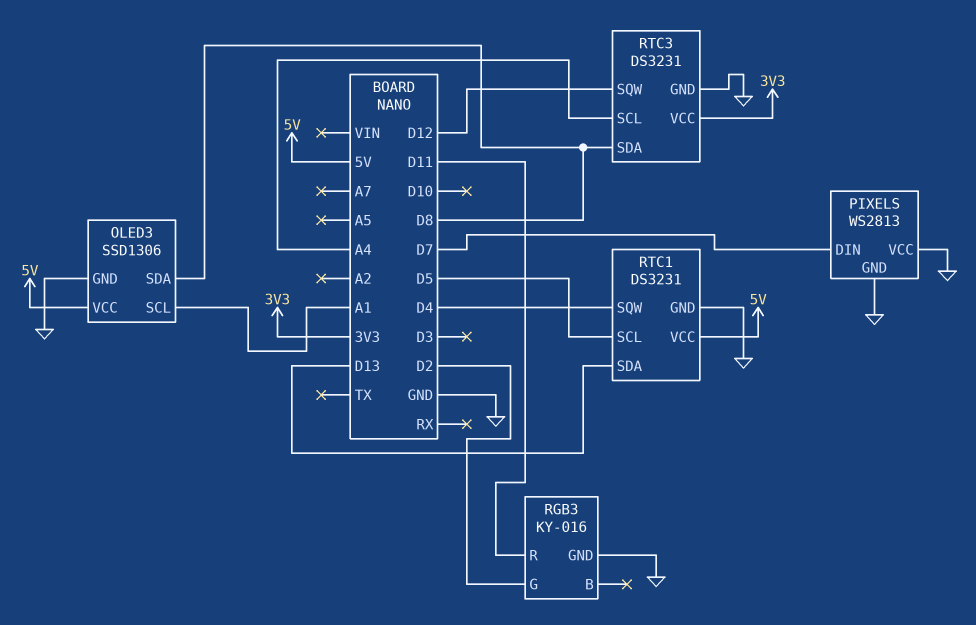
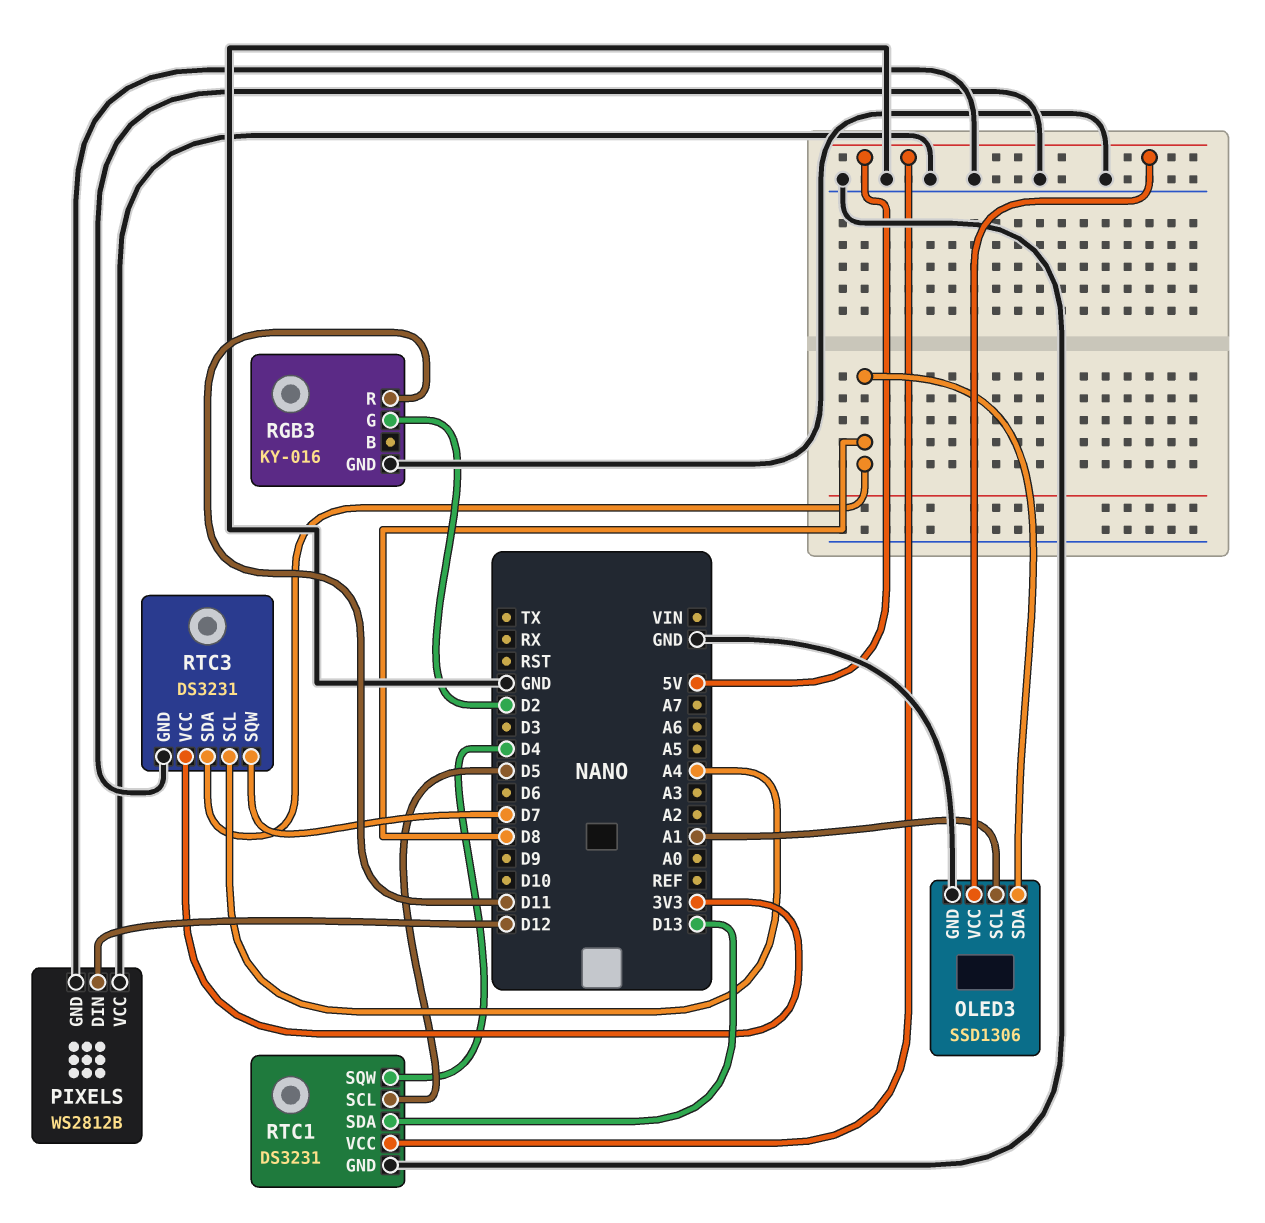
PIXELS: WS2813 -> WS2812B
PIXELS pin DIN: D7 -> D12
RTC3 pin SQW: D12 -> D7

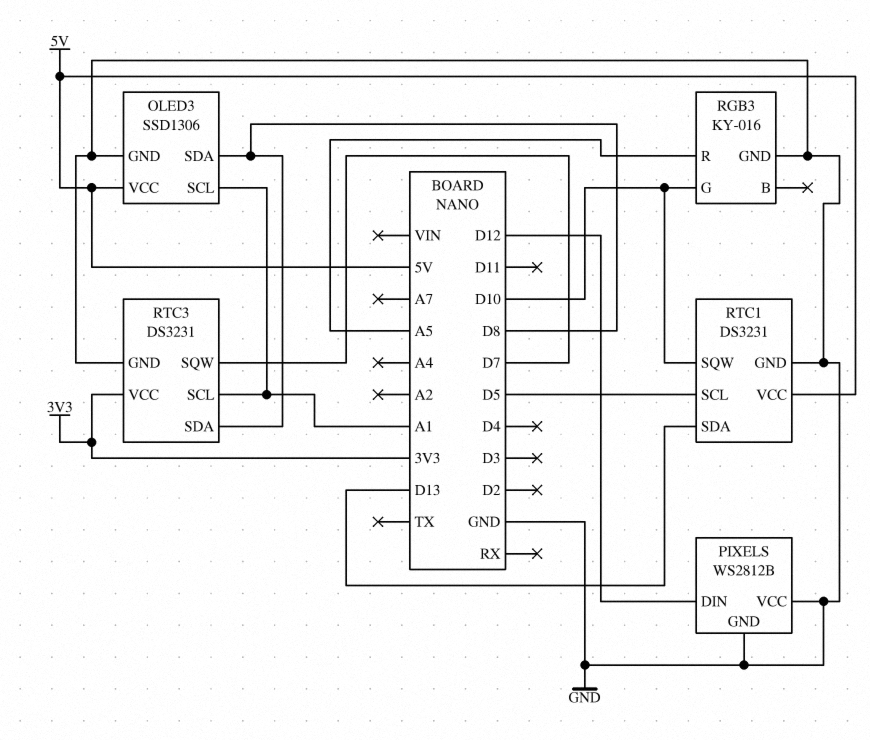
RGB3 pin G: D2 -> D10
RGB3 pin R: D11 -> A5
RTC1 pin SQW: D4 -> D10
RTC3 pin SCL: A4 -> A1

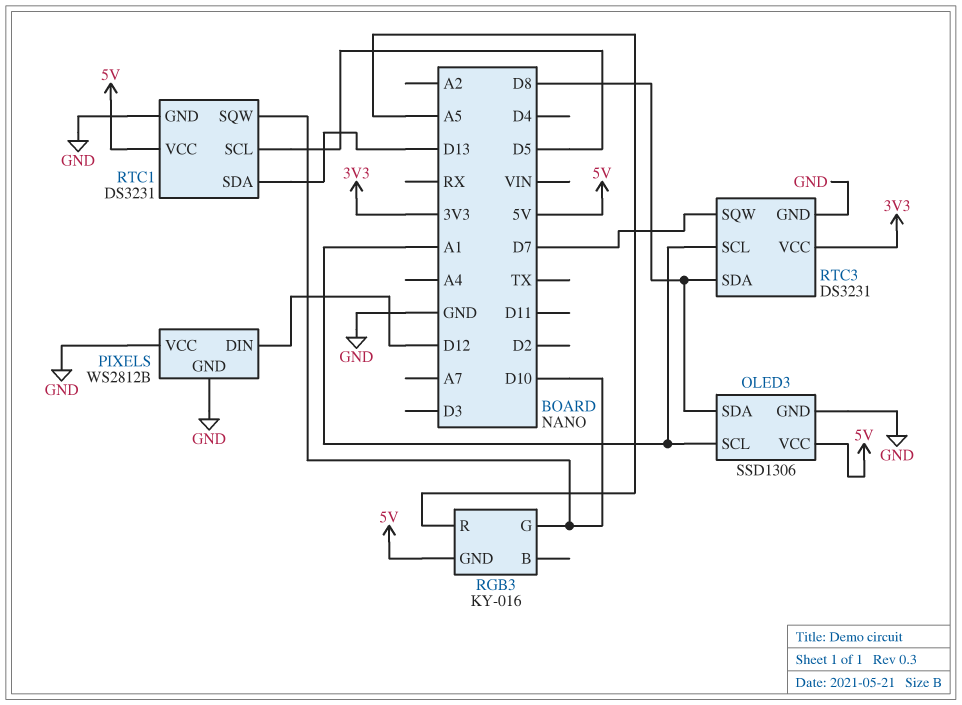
RGB3 pin GND: GND -> 5V

